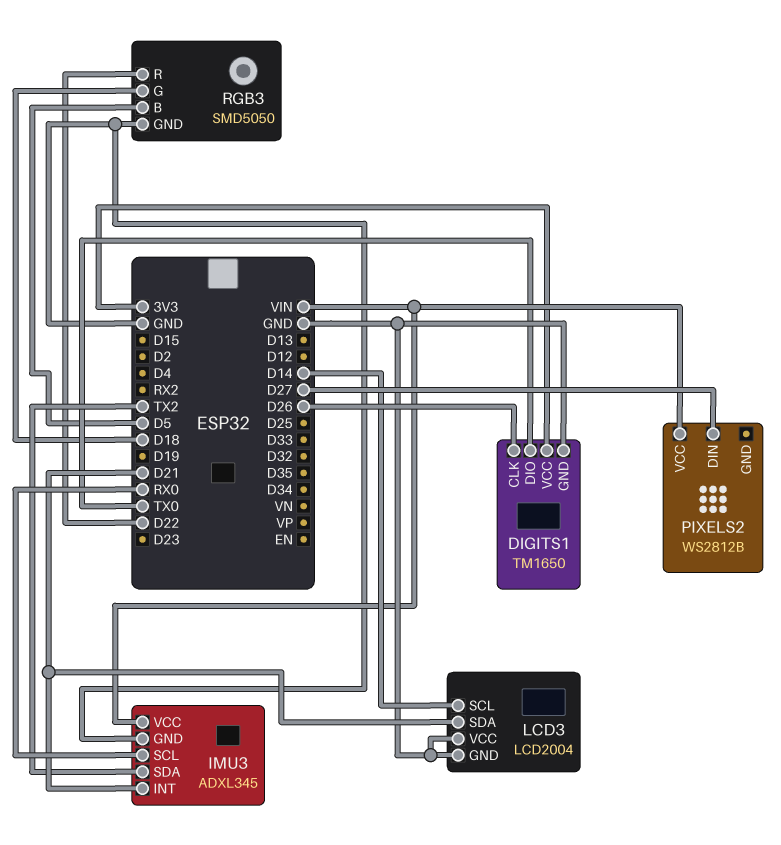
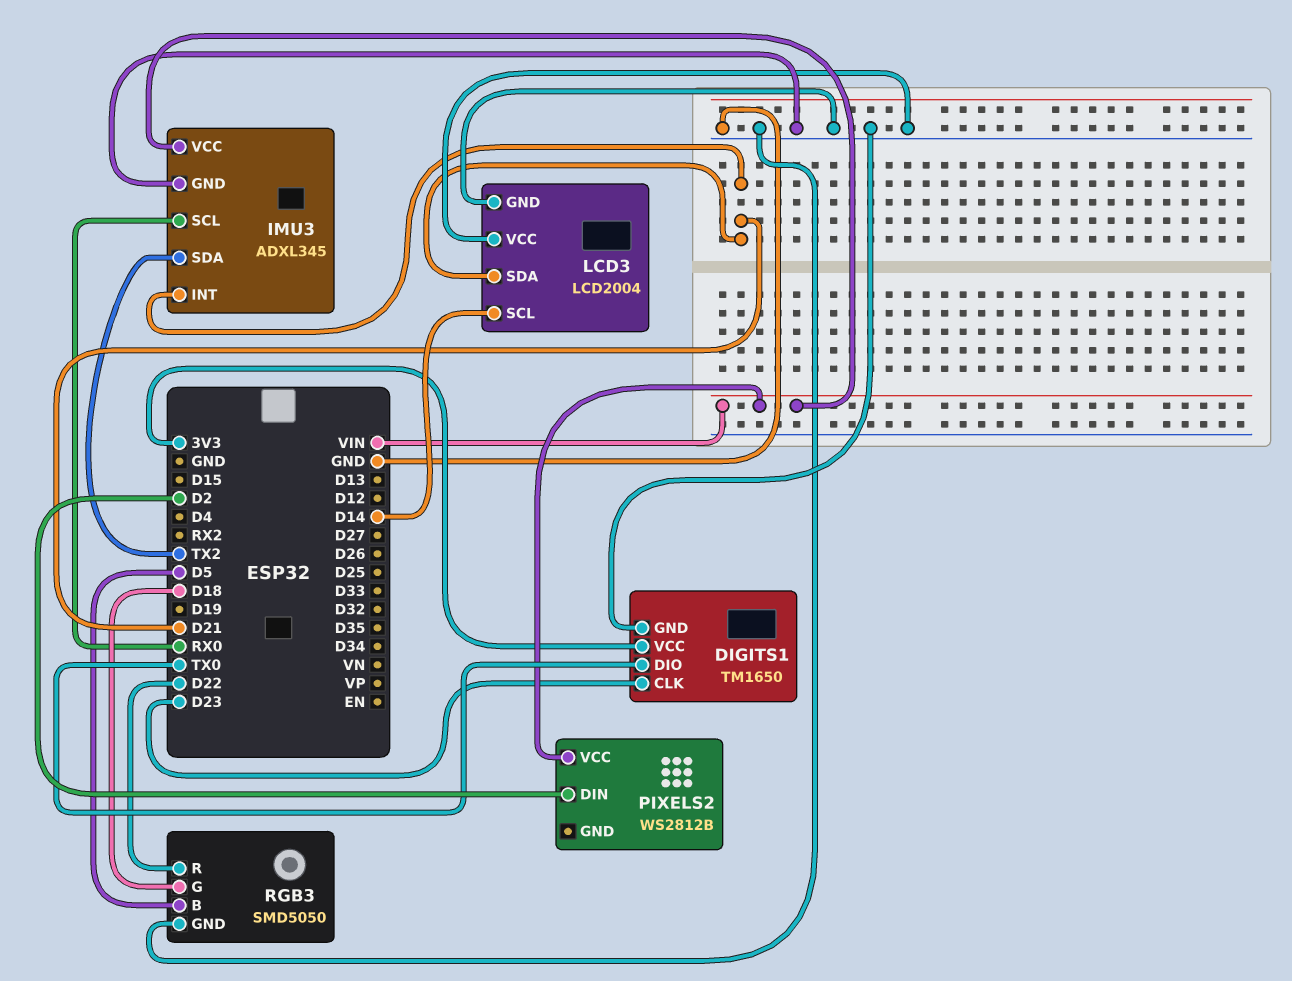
DIGITS1 pin CLK: D26 -> D23
PIXELS2 pin DIN: D27 -> D2

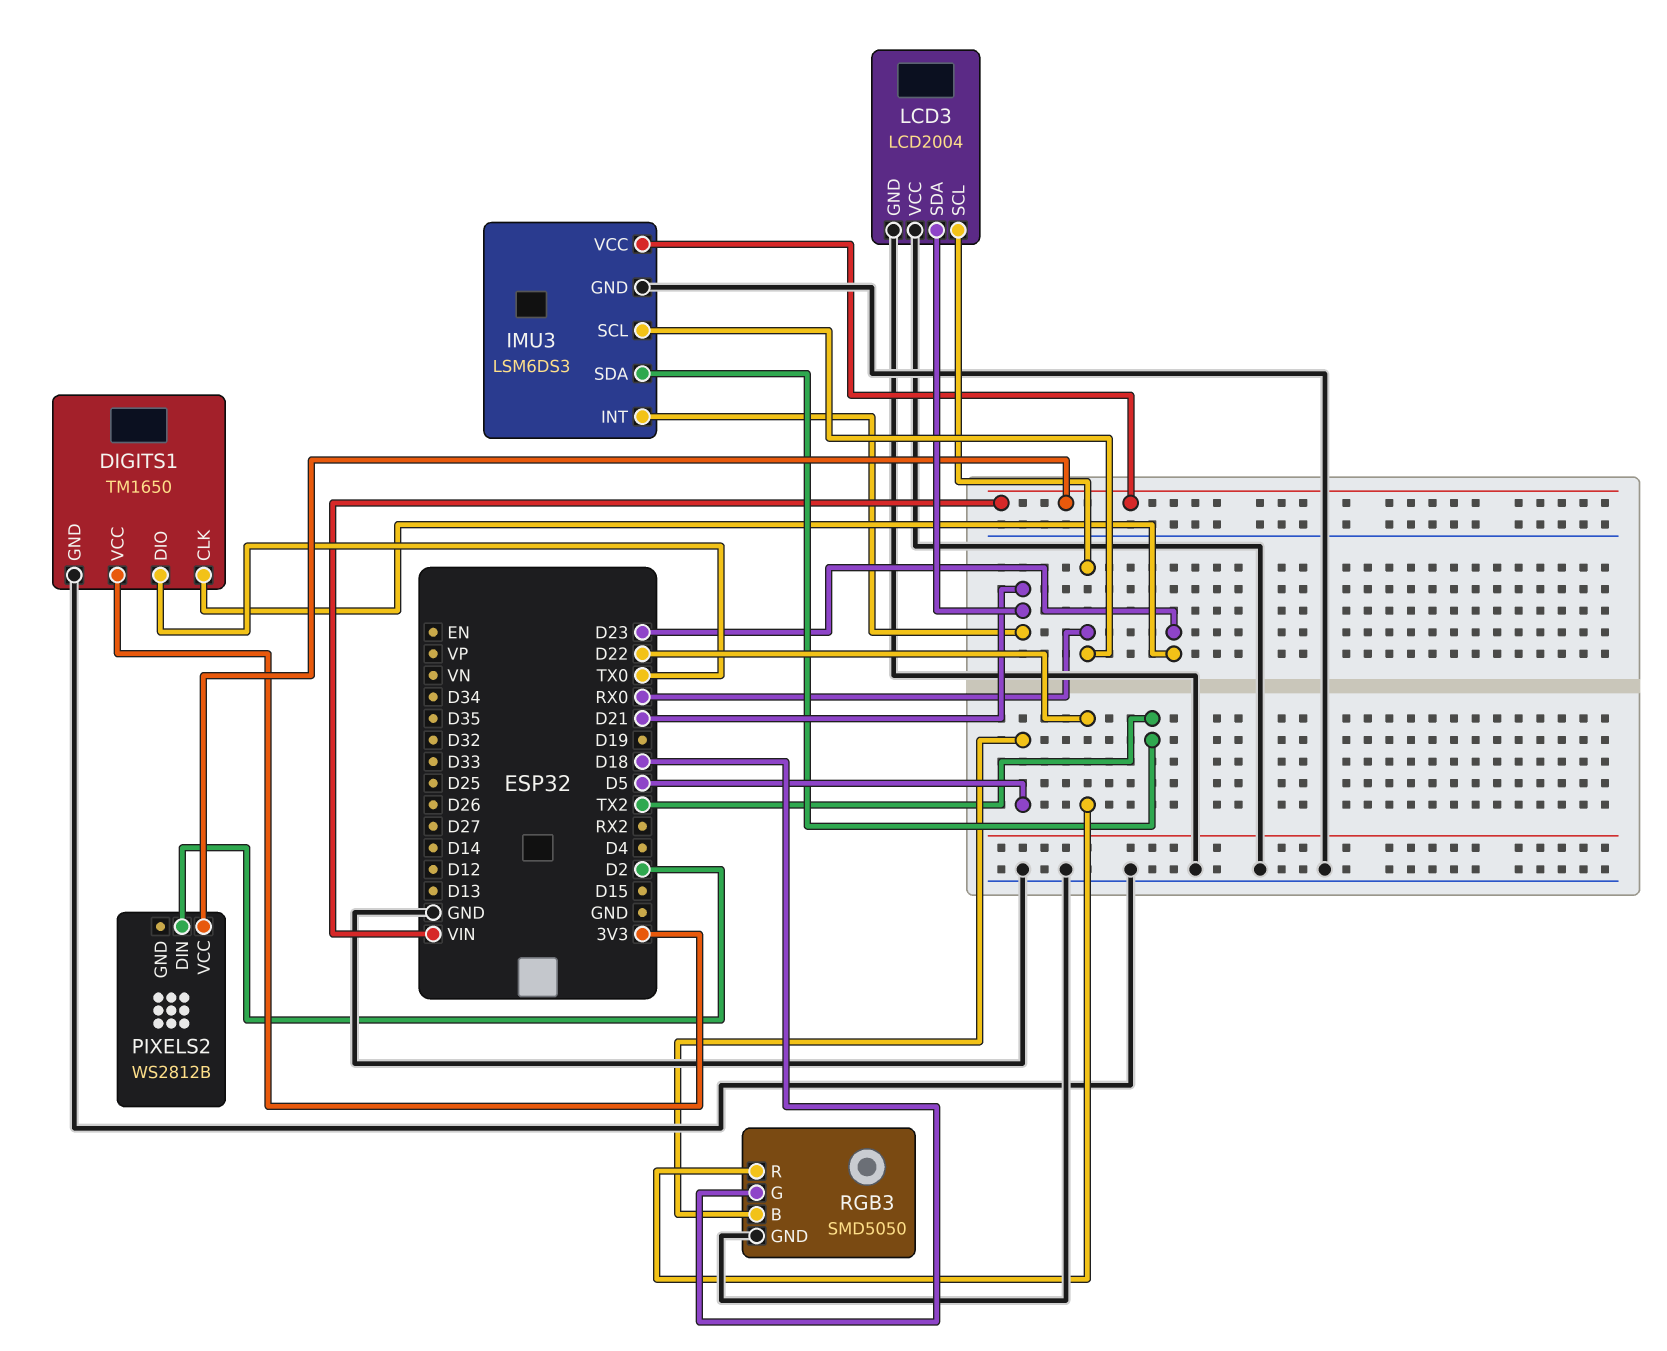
IMU3: ADXL345 -> LSM6DS3
LCD3 pin SCL: D14 -> RX0

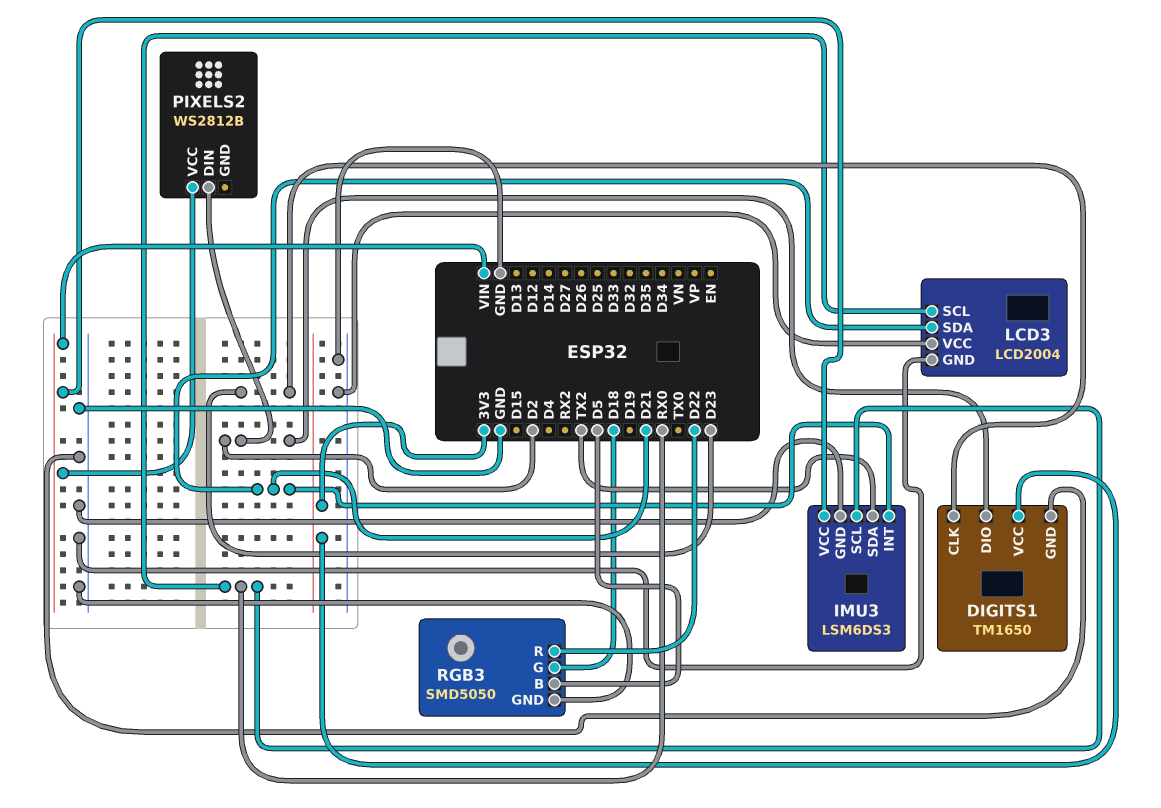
DIGITS1 pin DIO: TX0 -> D2

